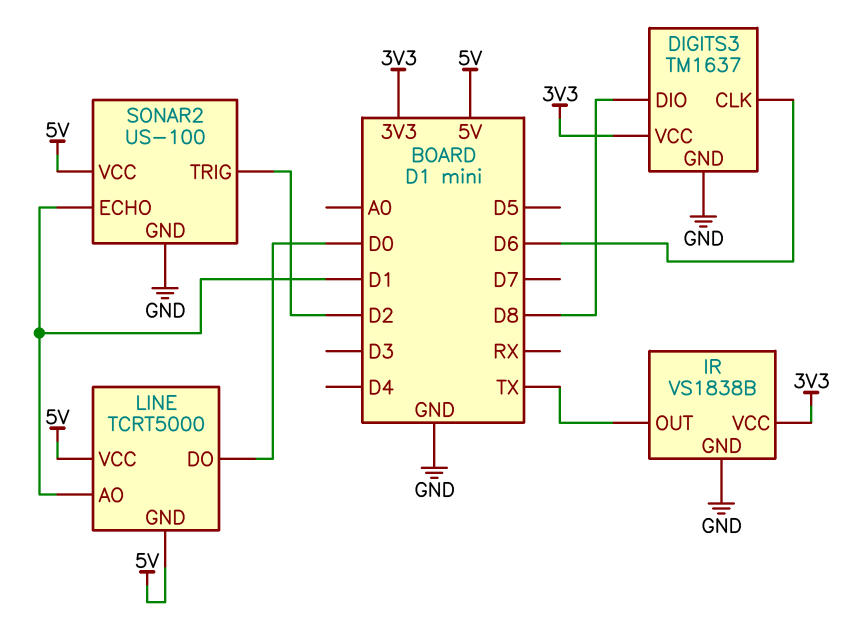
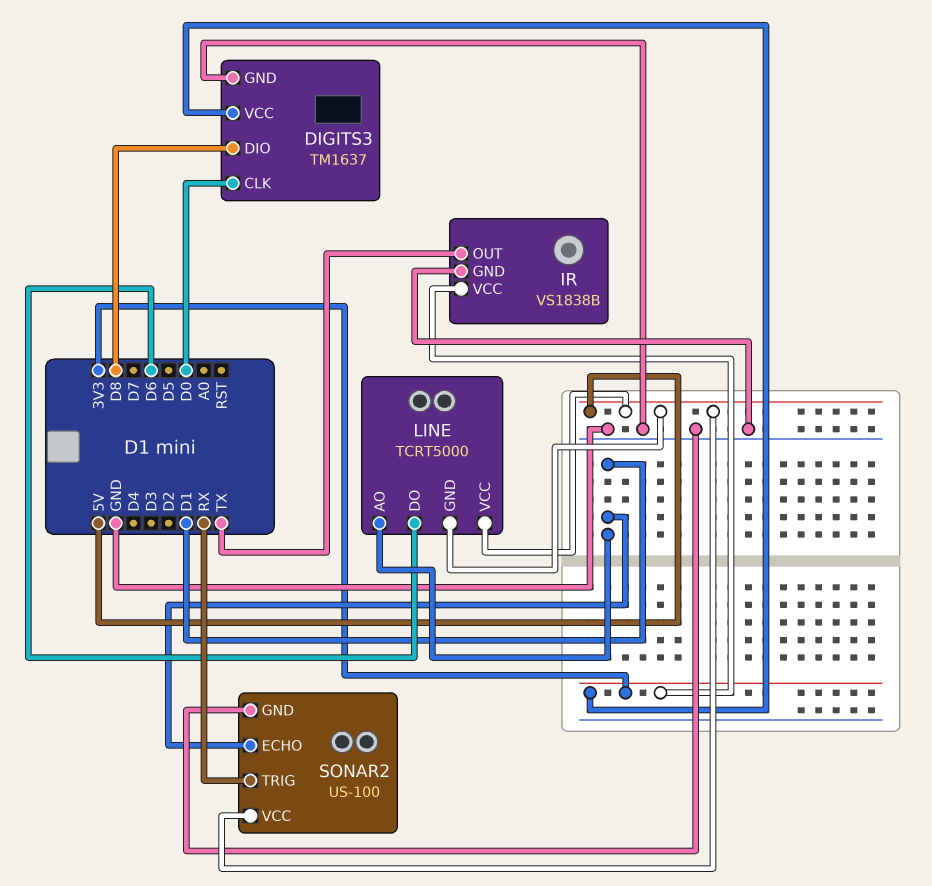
DIGITS3 pin CLK: D6 -> D0
LINE pin DO: D0 -> D6
SONAR2 pin TRIG: D2 -> RX

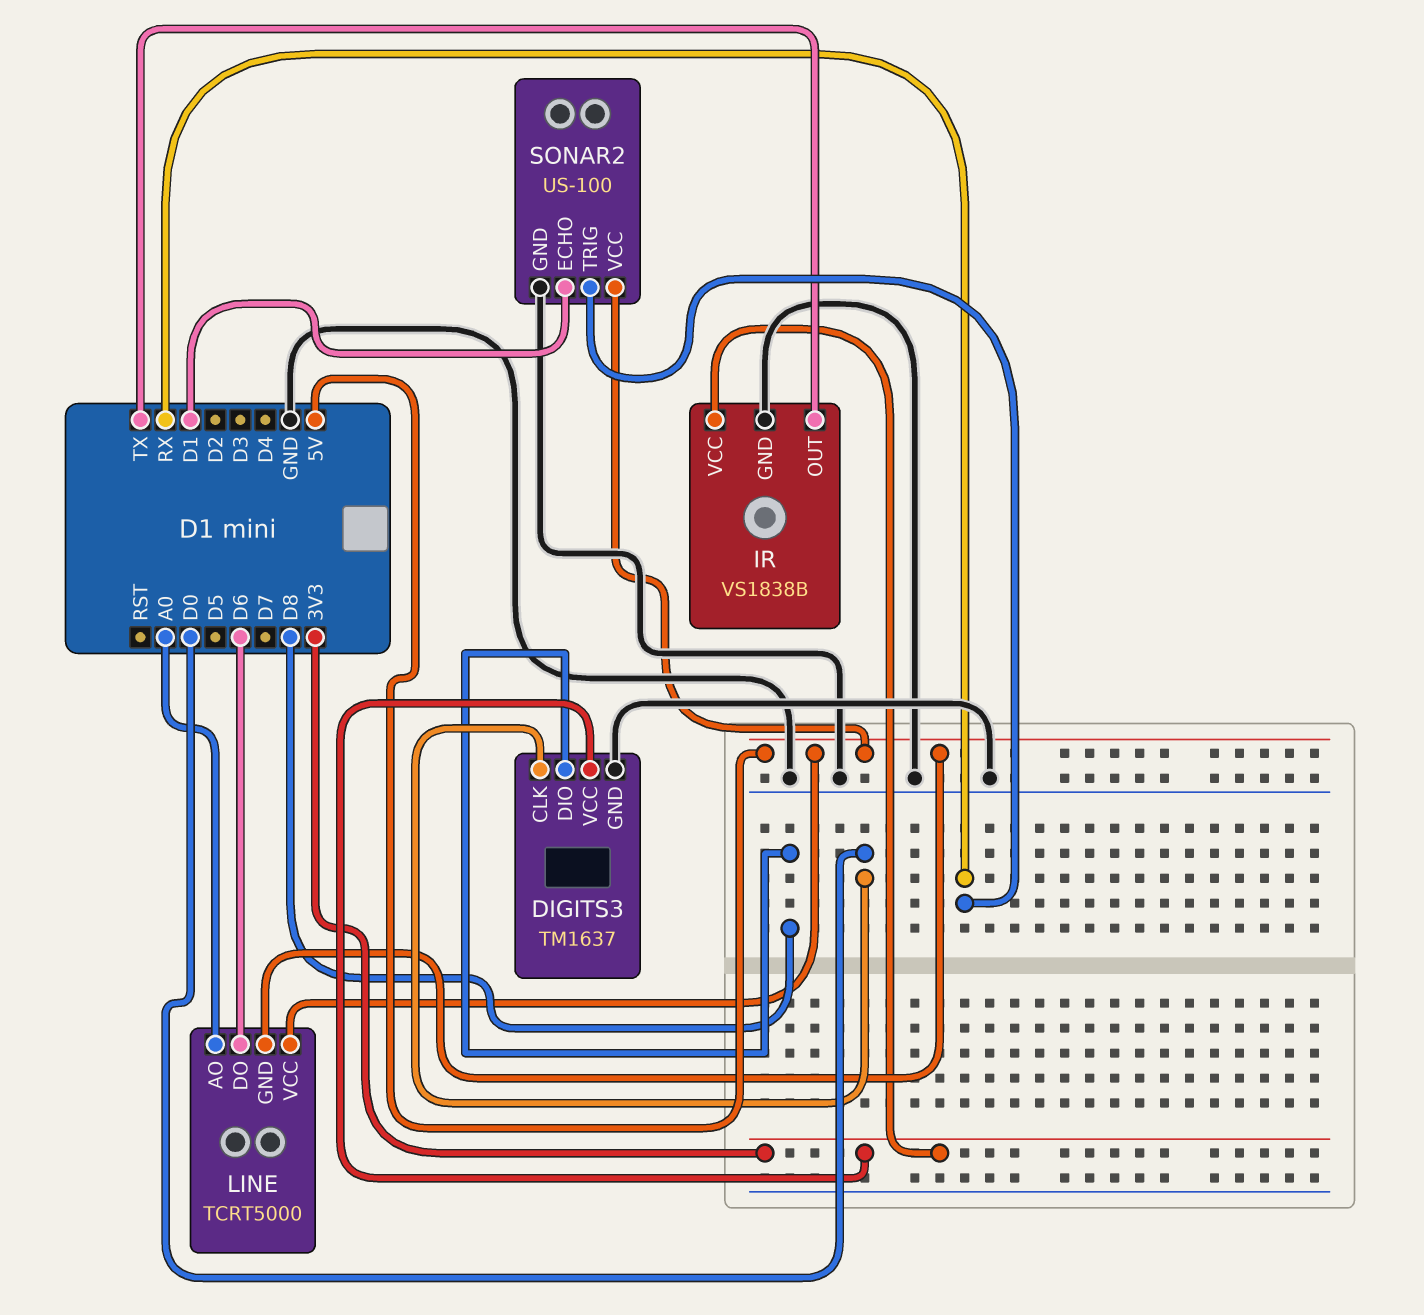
LINE pin AO: D1 -> A0

